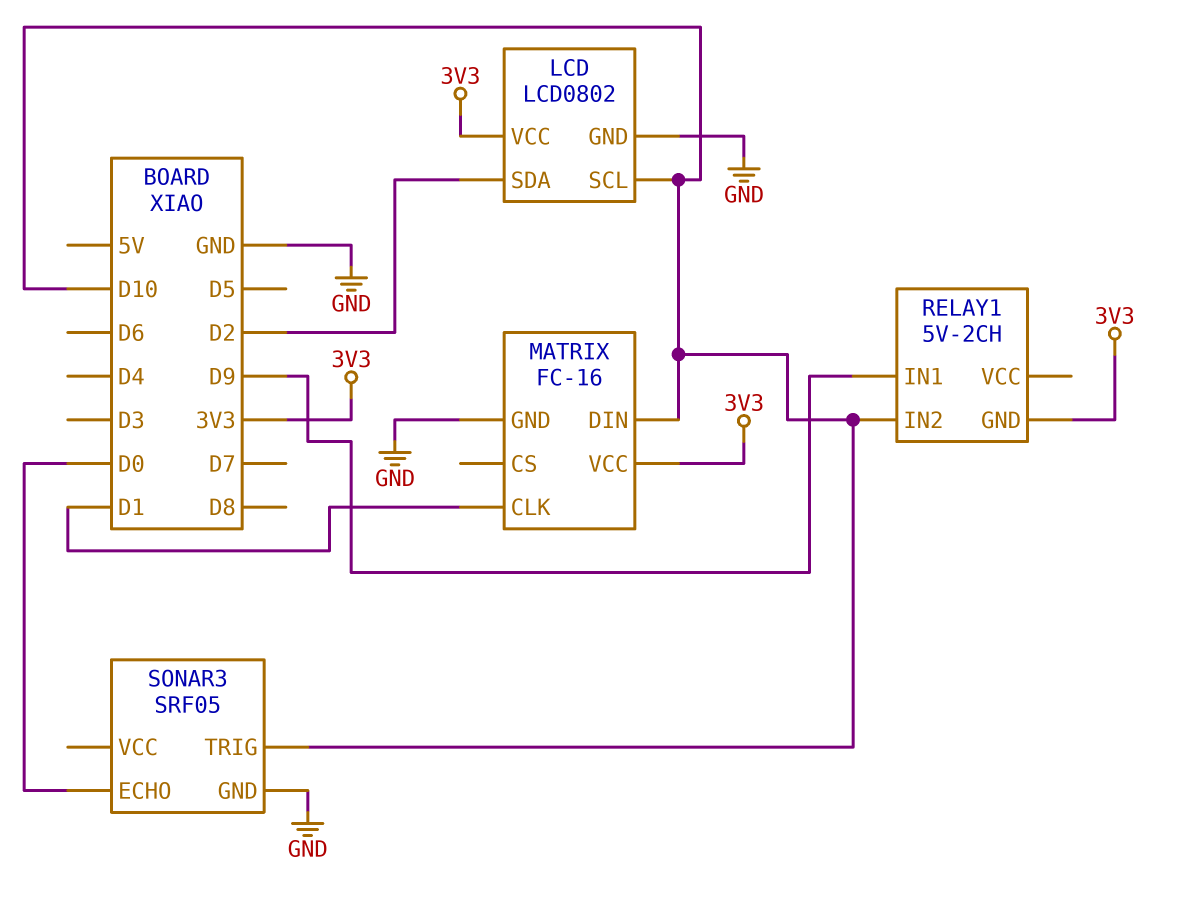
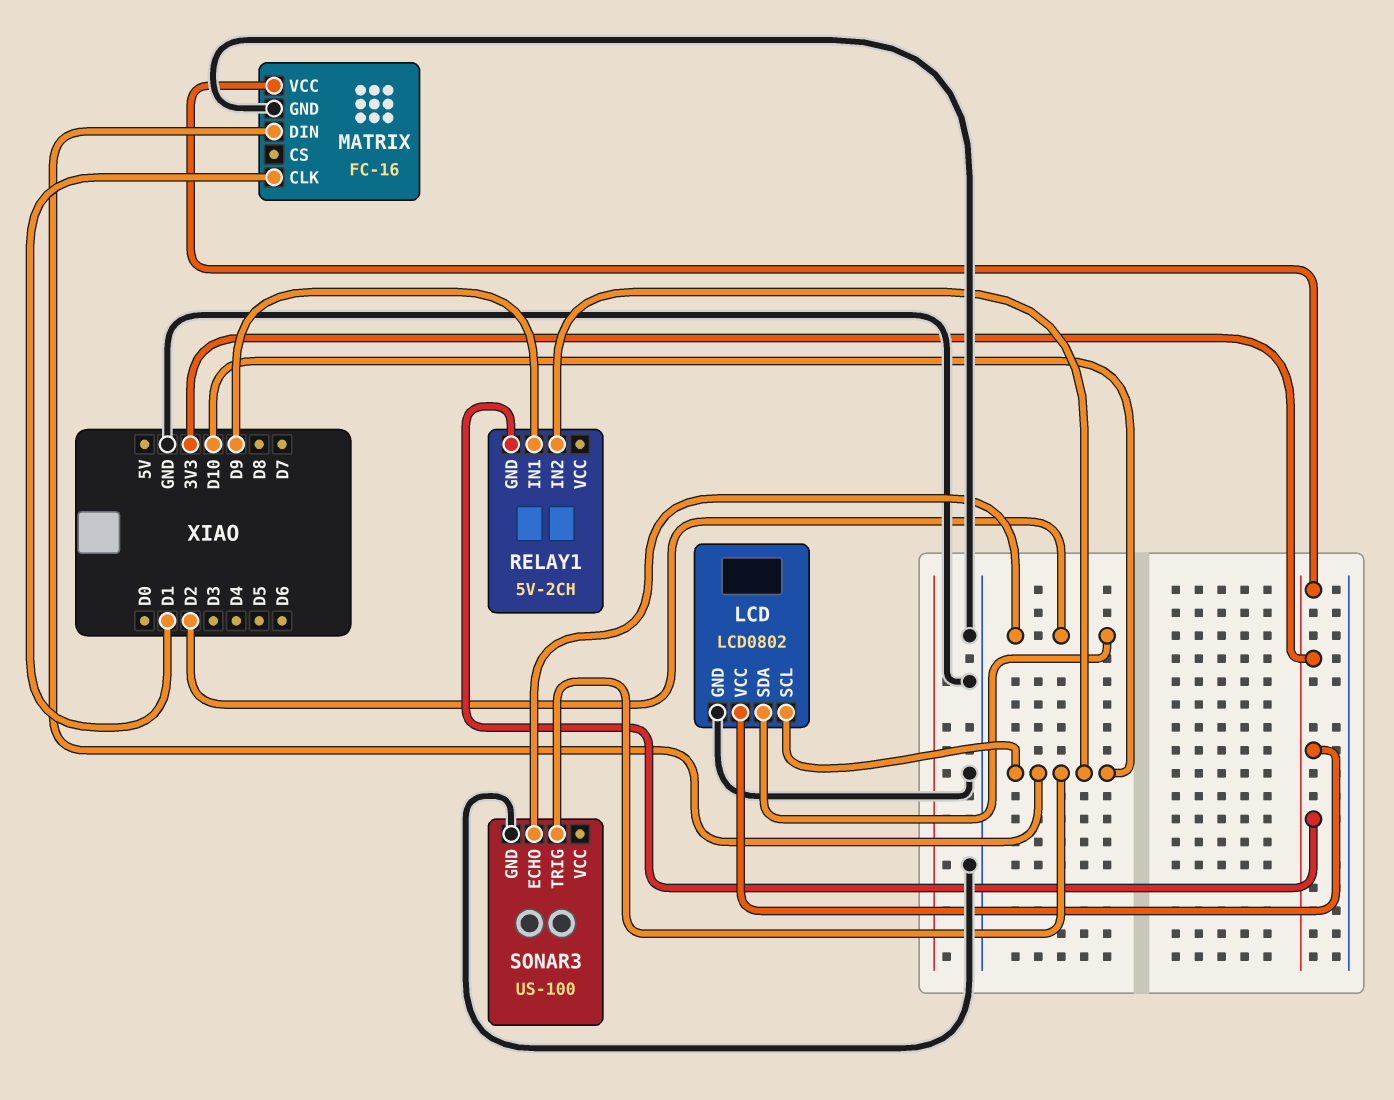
SONAR3: SRF05 -> US-100
SONAR3 pin ECHO: D0 -> D2

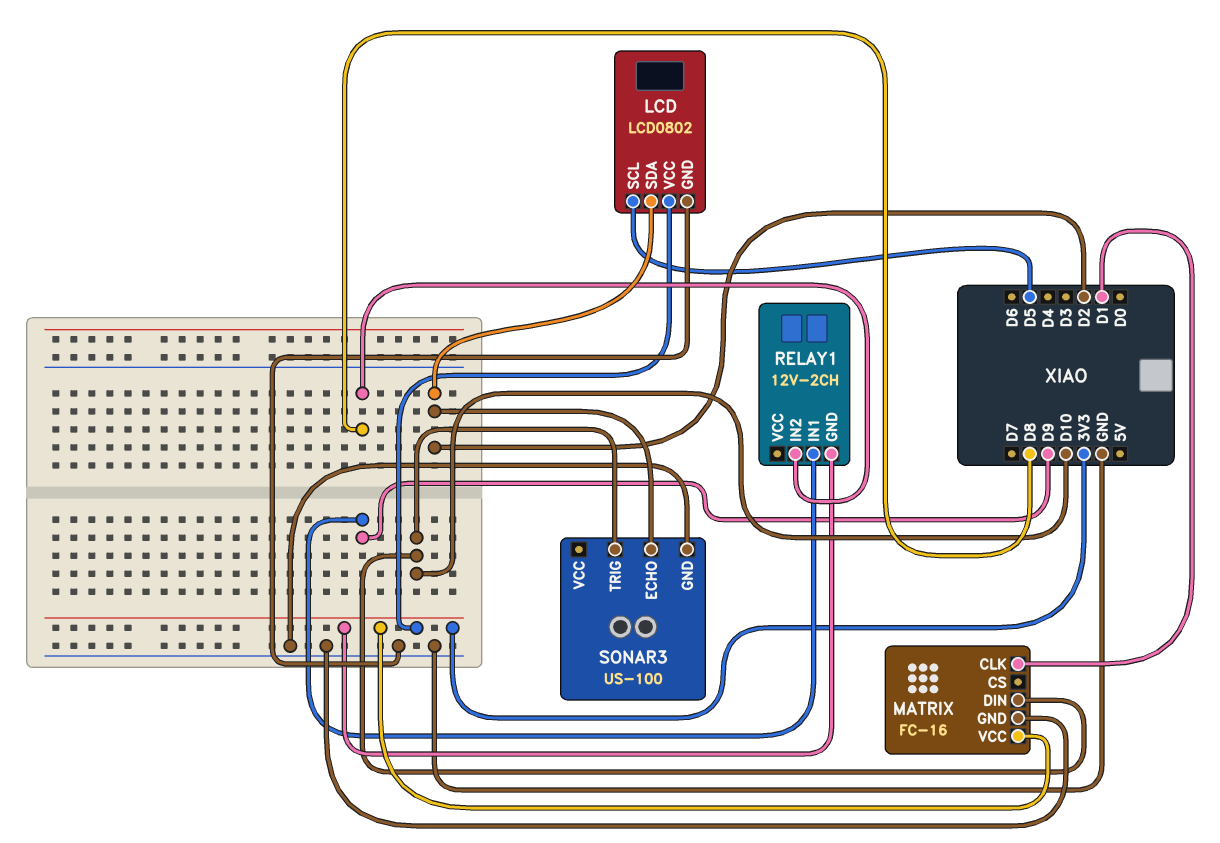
LCD pin SCL: D10 -> D5
RELAY1: 5V-2CH -> 12V-2CH
RELAY1 pin IN2: D10 -> D8

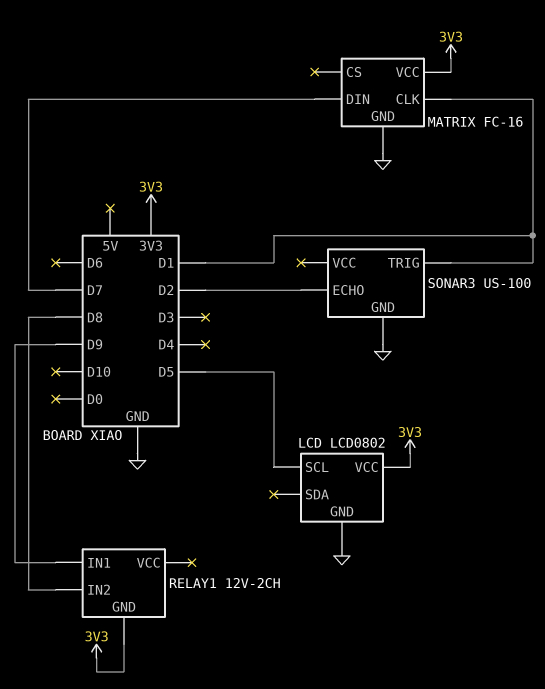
LCD pin SDA: D2 -> none
MATRIX pin DIN: D10 -> D7
SONAR3 pin TRIG: D10 -> D1

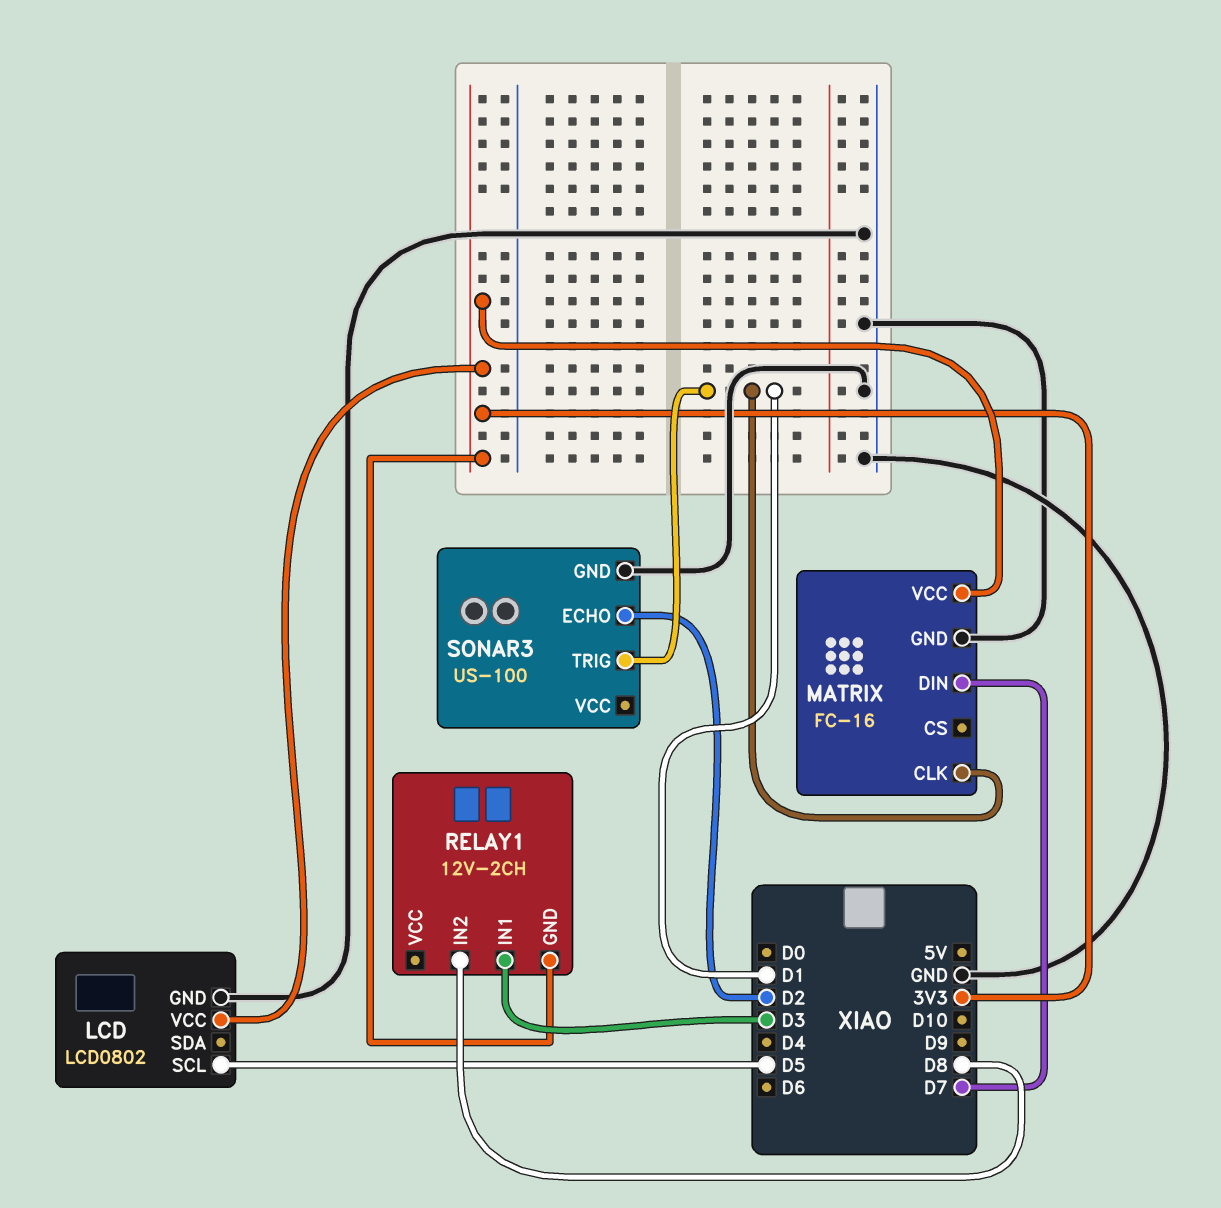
RELAY1 pin IN1: D9 -> D3

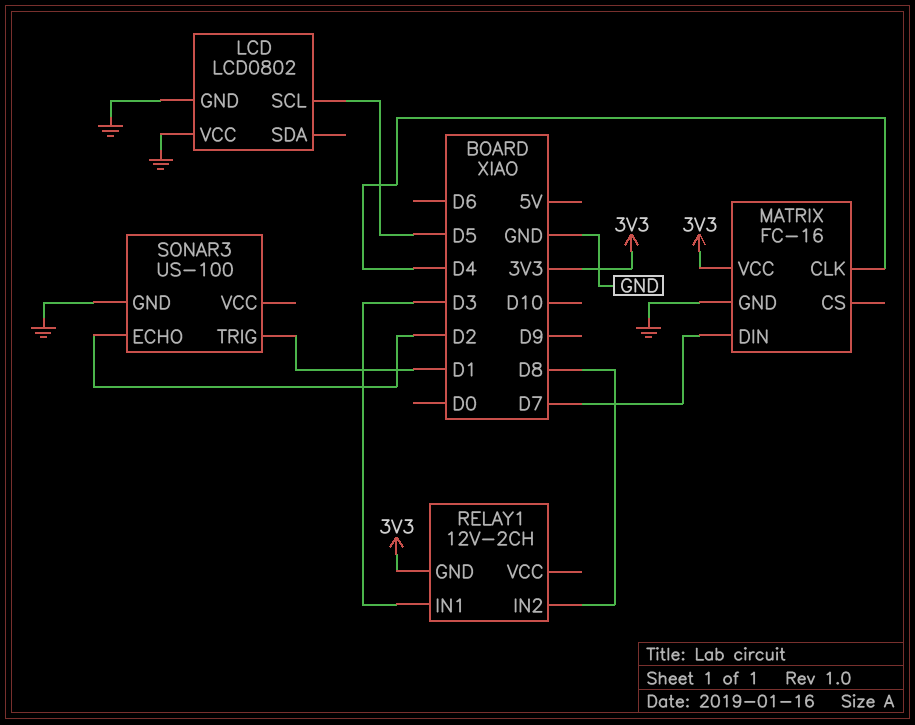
LCD pin VCC: 3V3 -> GND
MATRIX pin CLK: D1 -> D4

